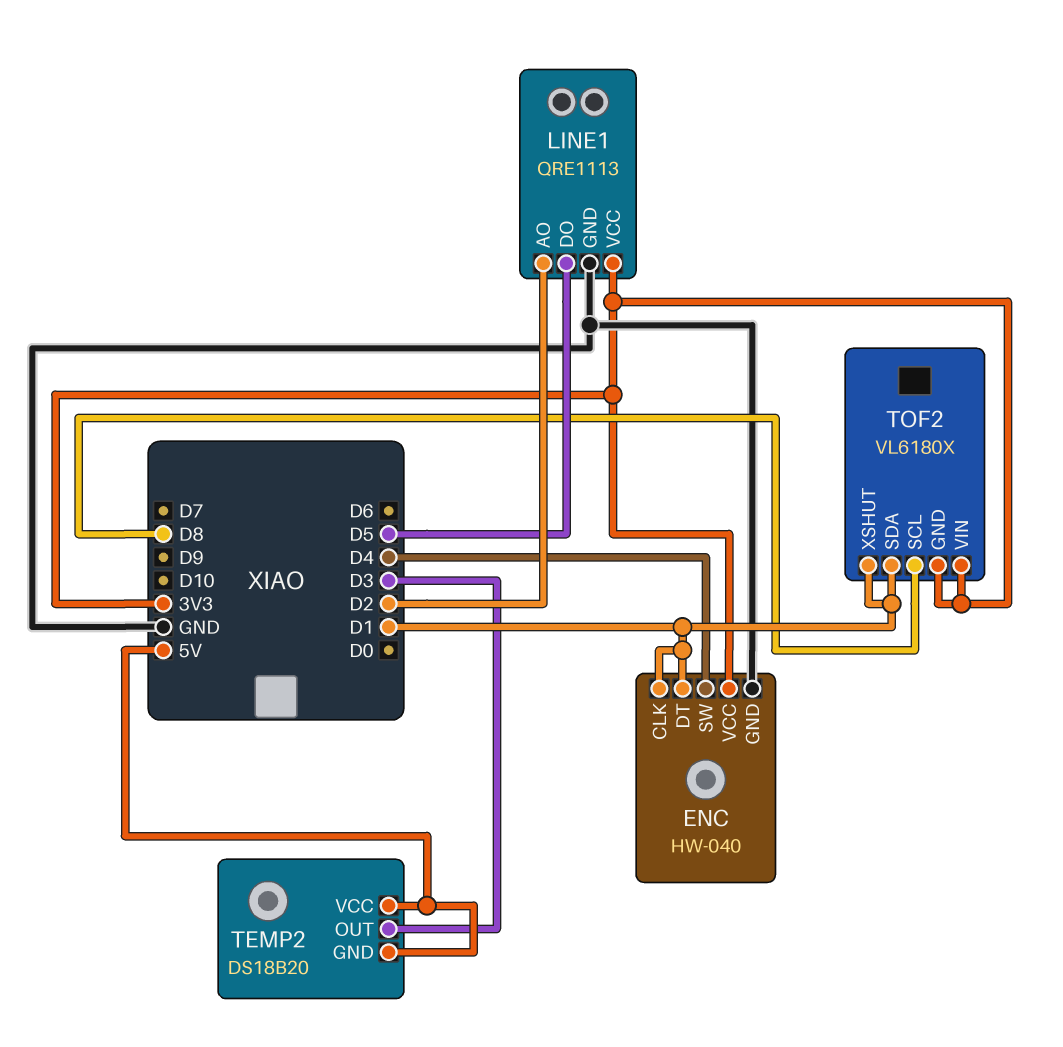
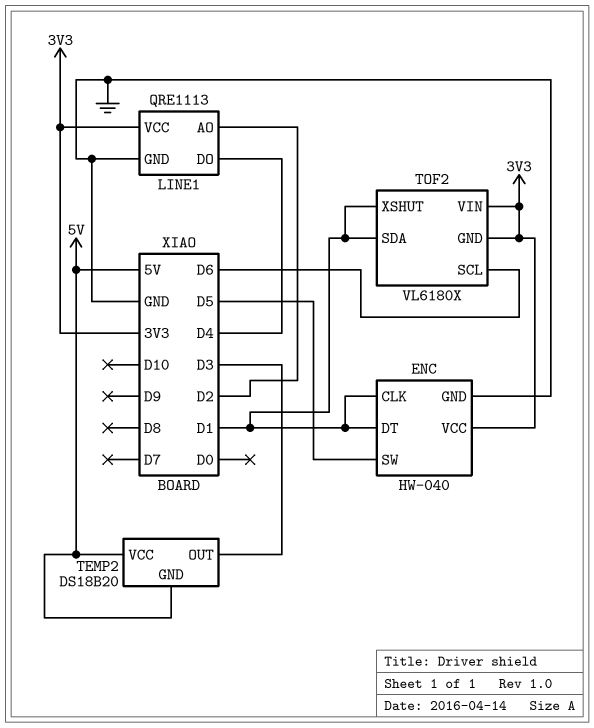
ENC pin SW: D4 -> D5
LINE1 pin DO: D5 -> D4
TOF2 pin SCL: D8 -> D6

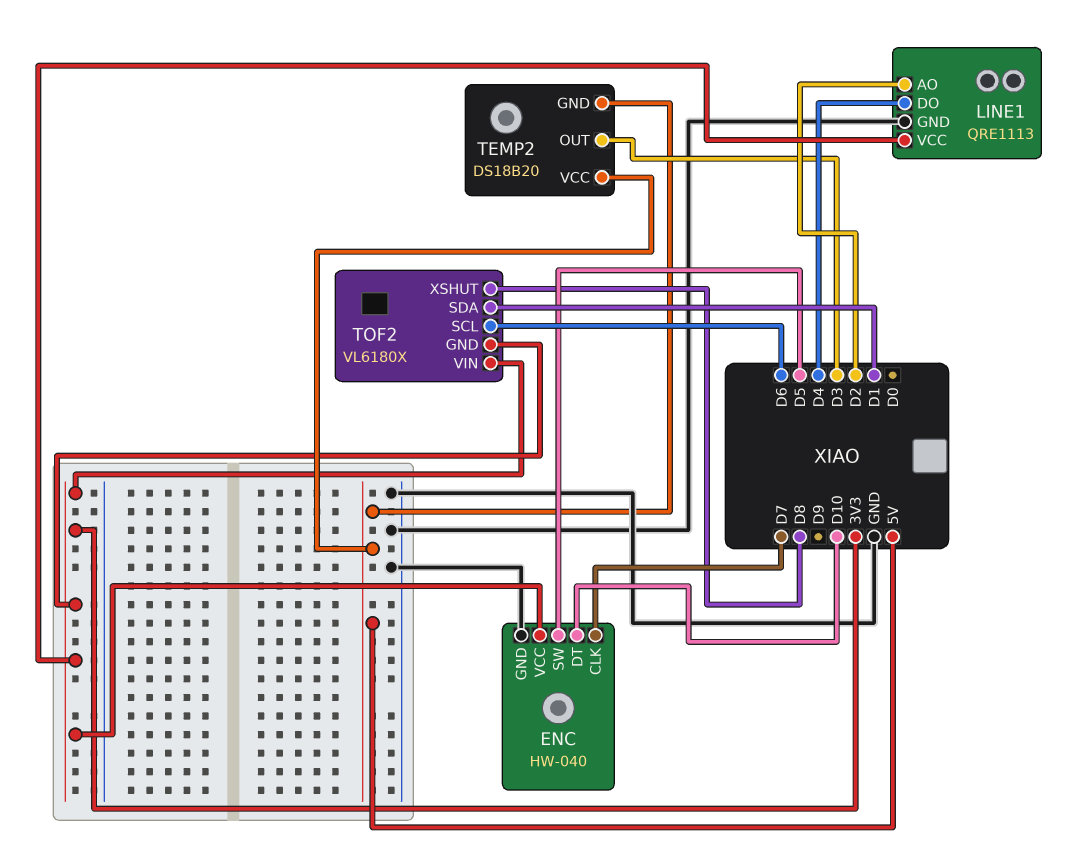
ENC pin CLK: D1 -> D7
ENC pin DT: D1 -> D10
TOF2 pin XSHUT: D1 -> D8

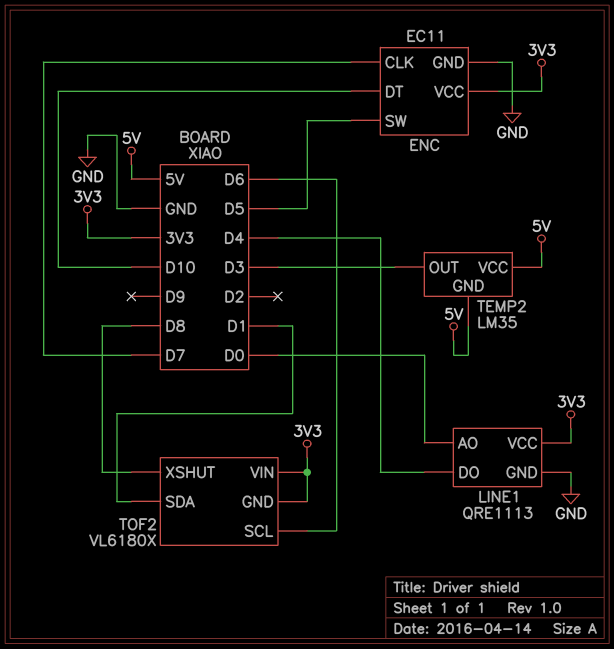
ENC: HW-040 -> EC11
LINE1 pin AO: D2 -> D0
TEMP2: DS18B20 -> LM35

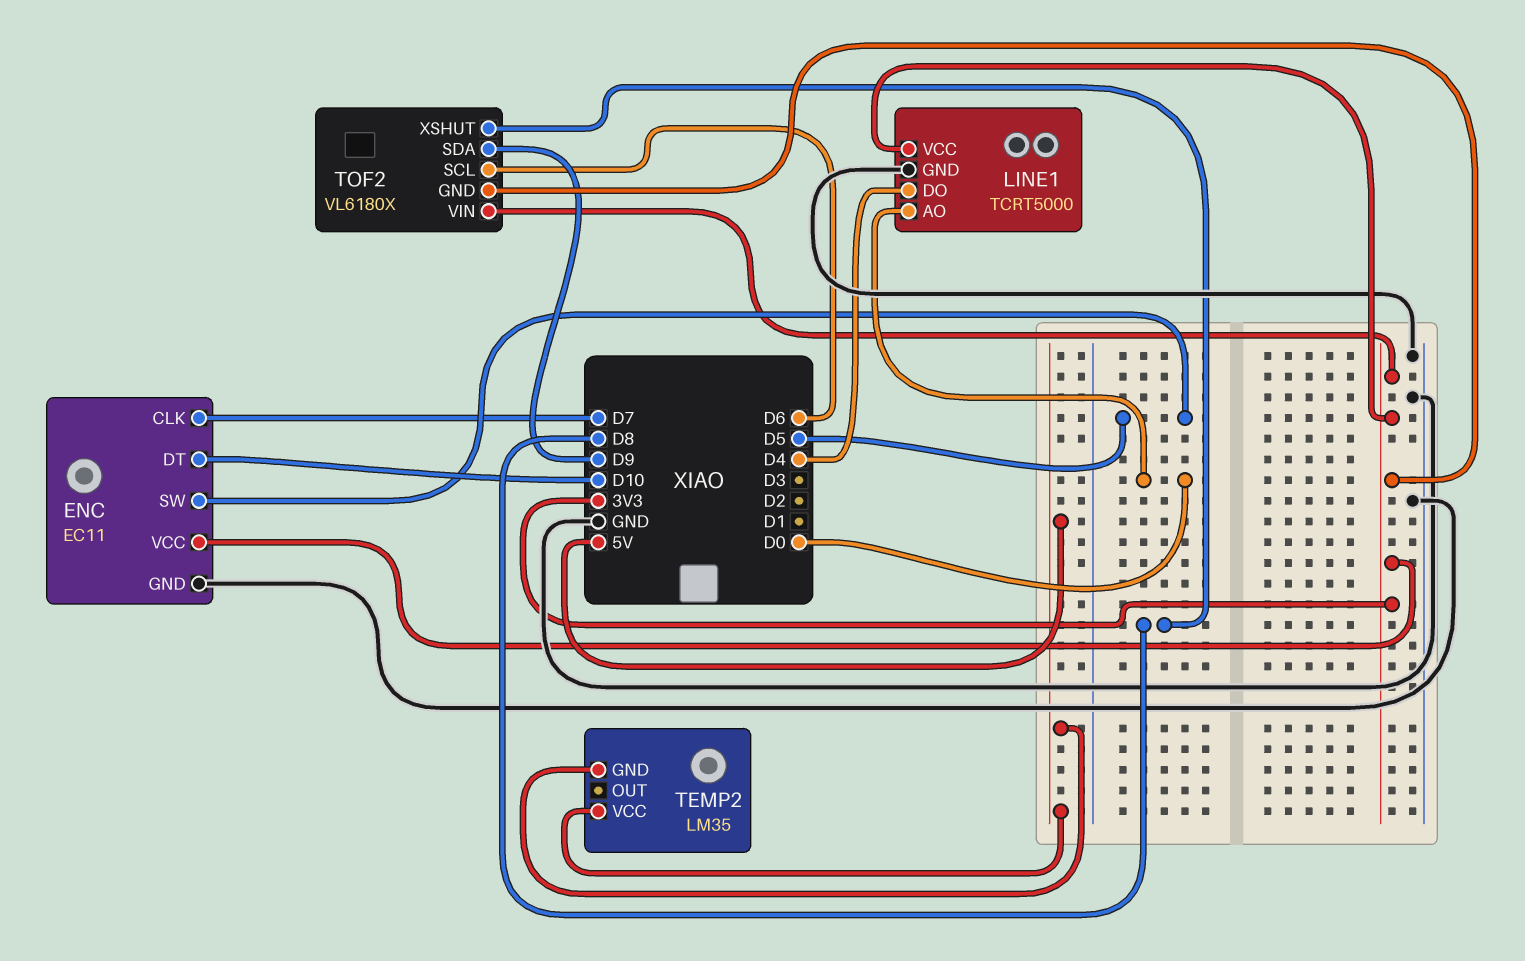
LINE1: QRE1113 -> TCRT5000
TEMP2 pin OUT: D3 -> none
TOF2 pin SDA: D1 -> D9

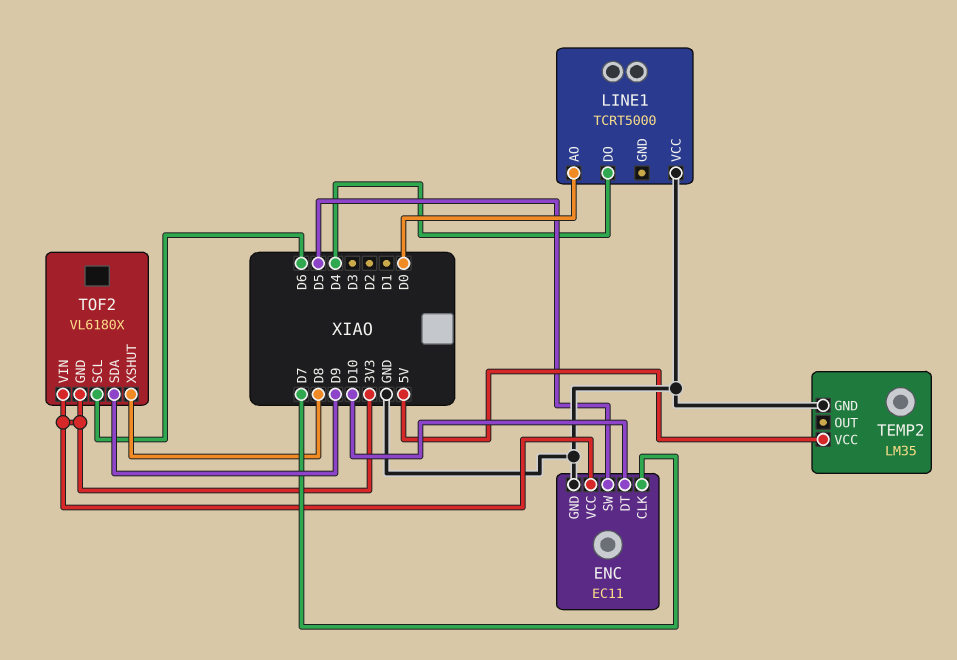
LINE1 pin GND: GND -> none
LINE1 pin VCC: 3V3 -> GND
TEMP2 pin GND: 5V -> GND

